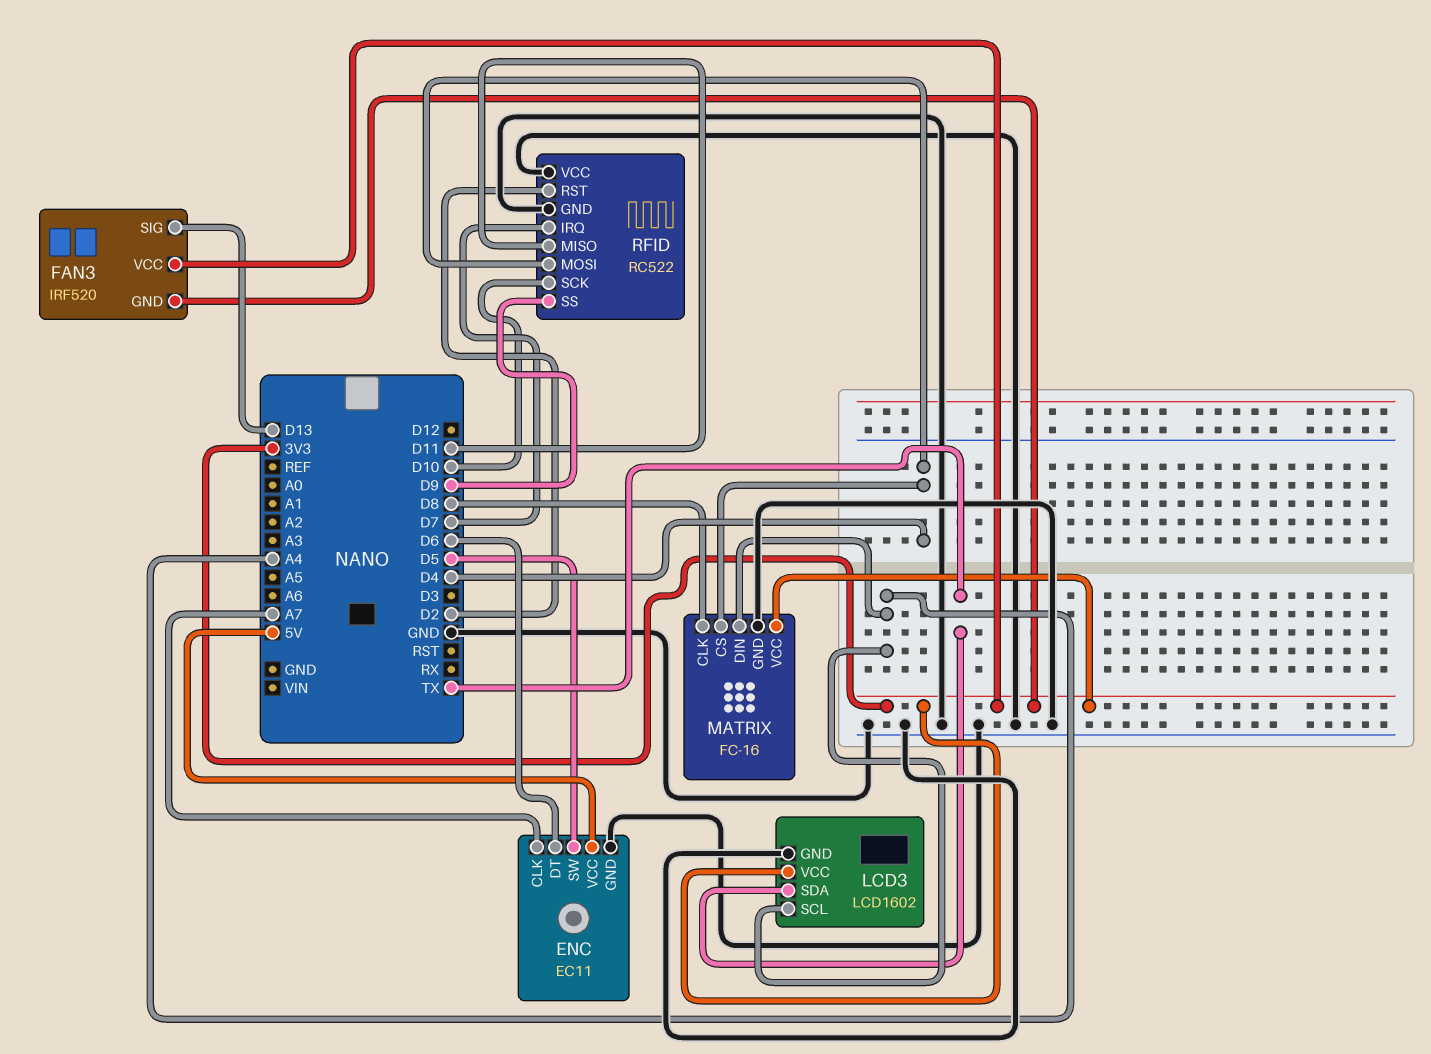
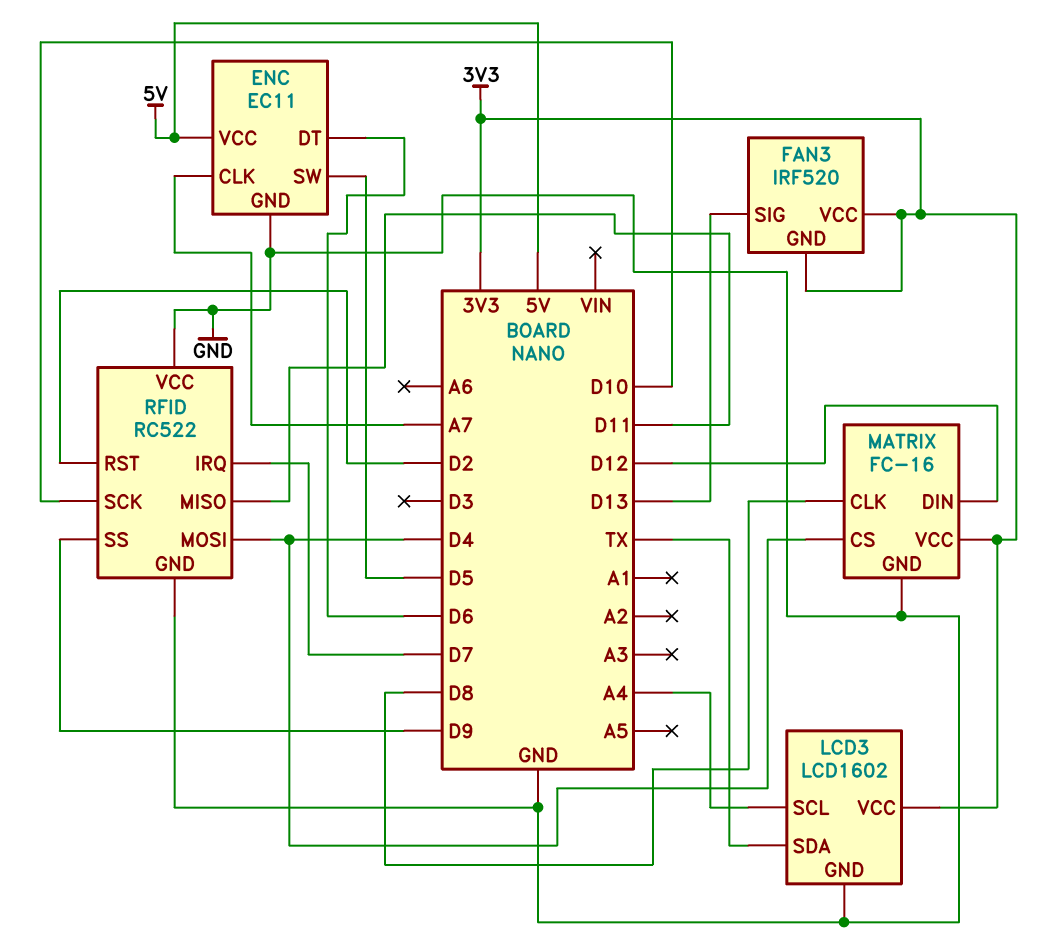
MATRIX pin DIN: A4 -> D12

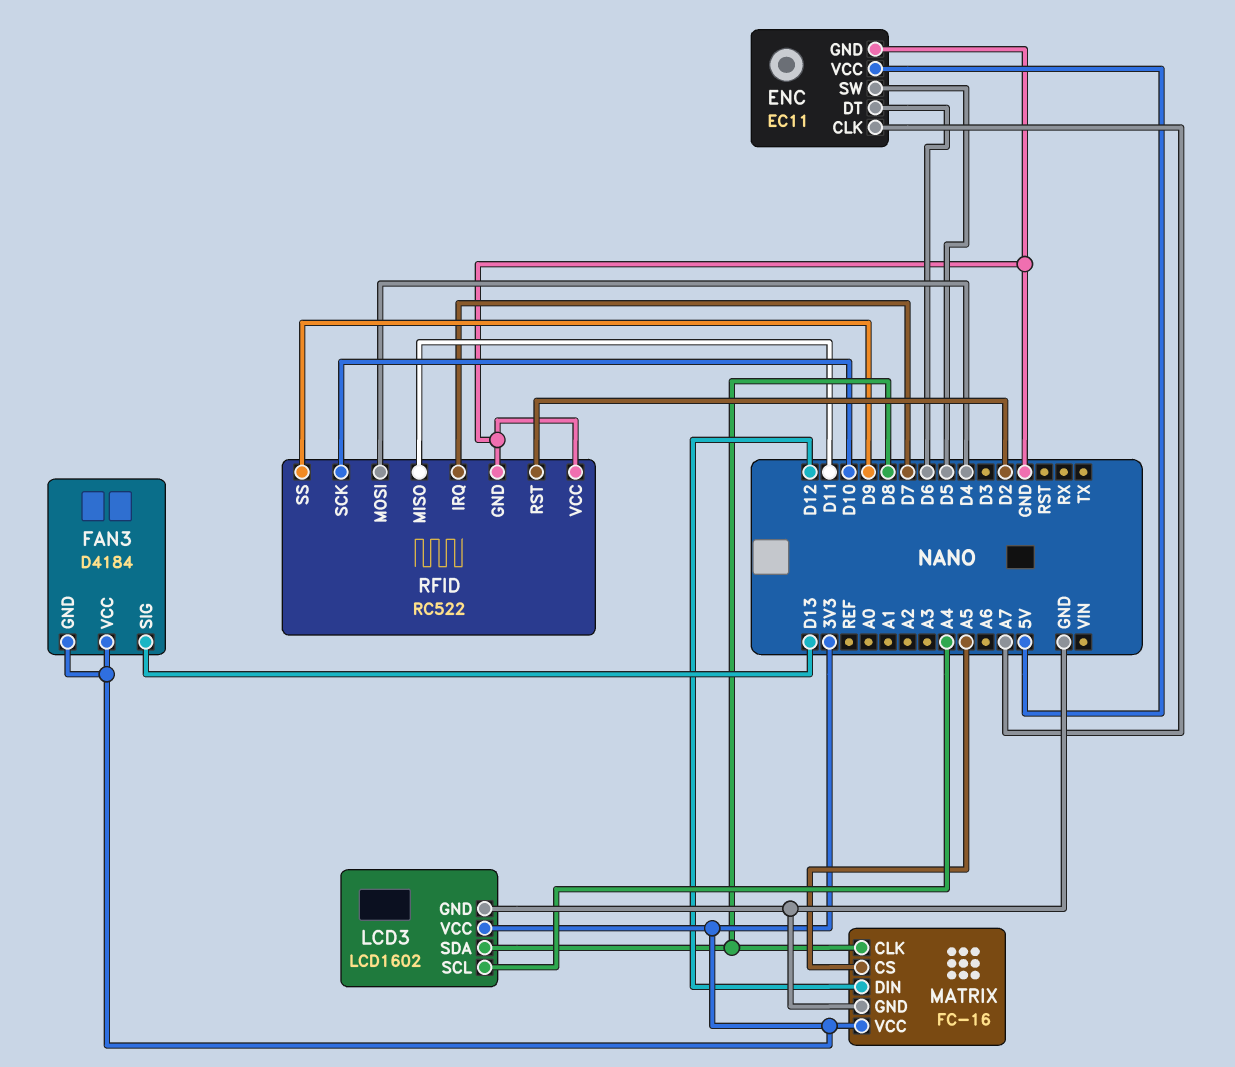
FAN3: IRF520 -> D4184
LCD3 pin SDA: TX -> D8
MATRIX pin CS: D4 -> A5

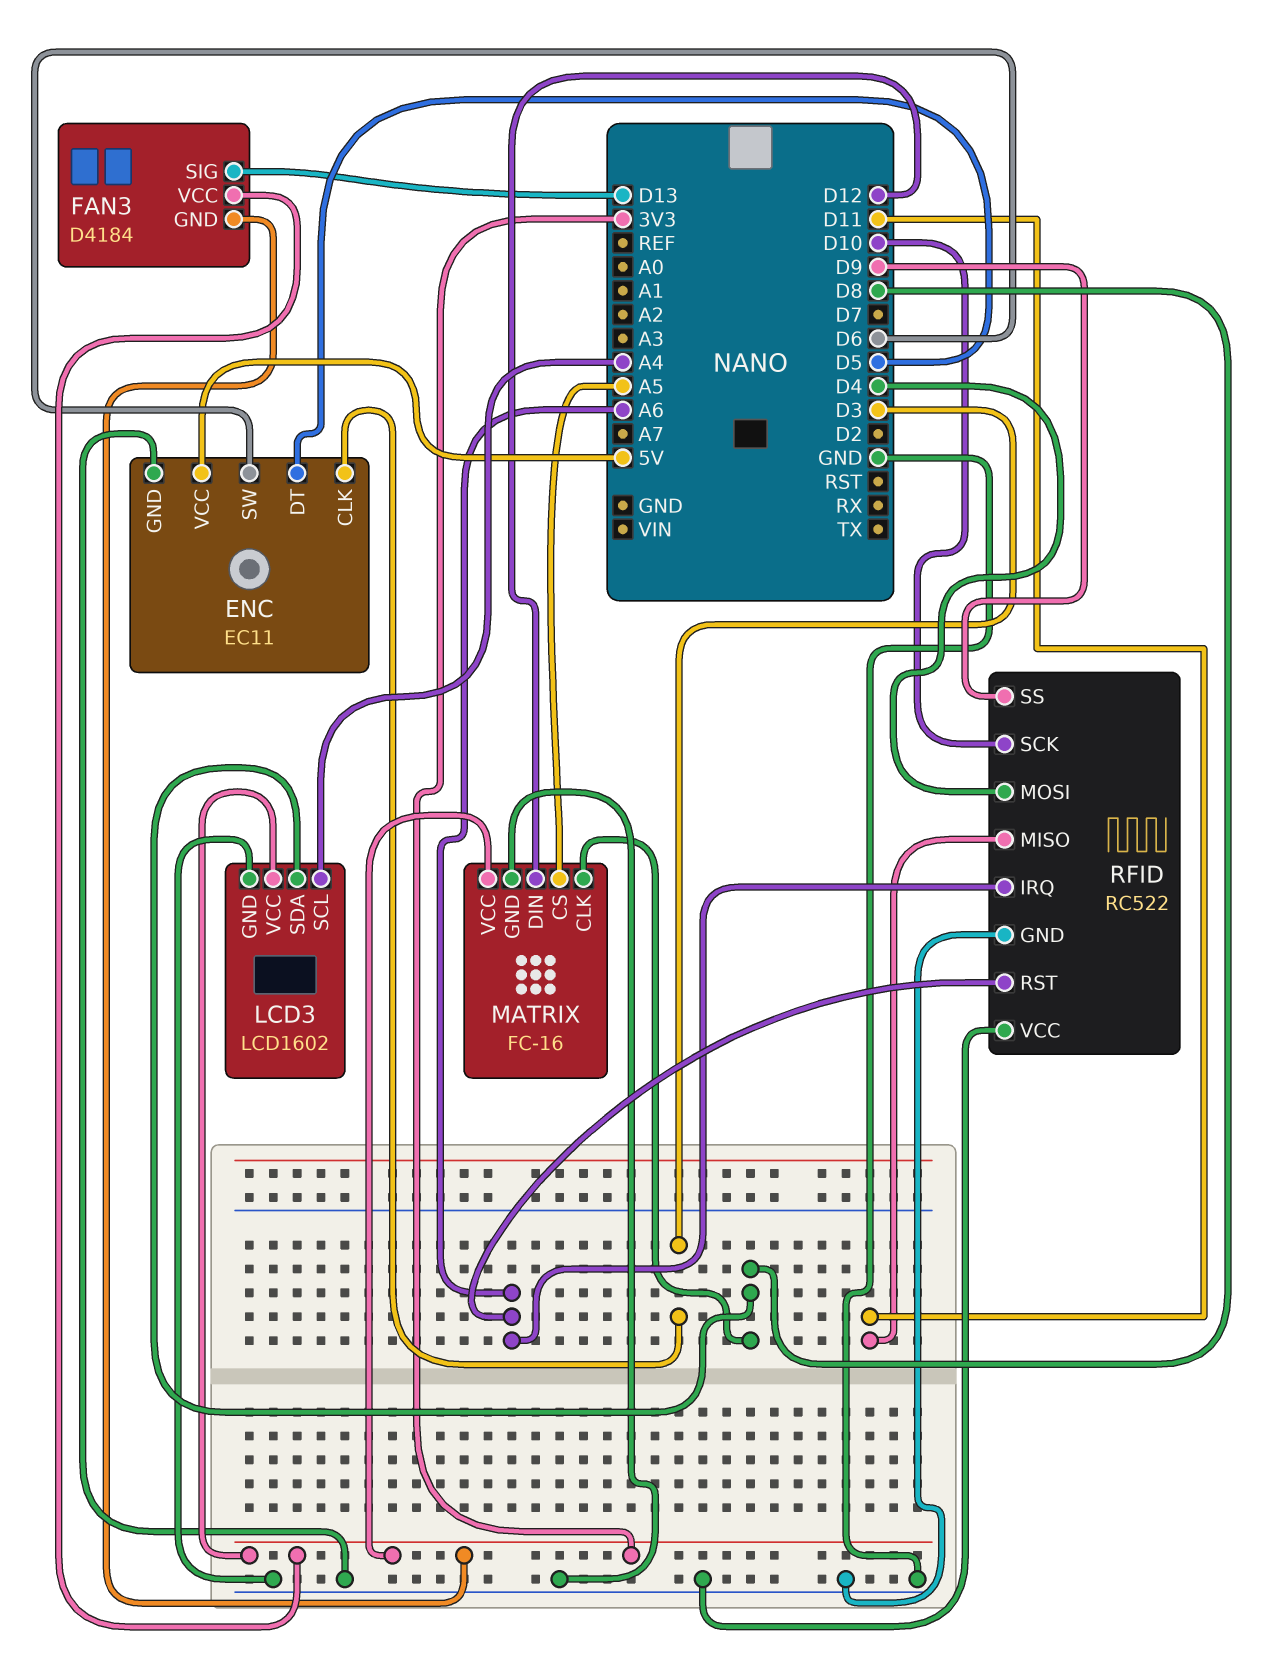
ENC pin CLK: A7 -> D3
ENC pin DT: D6 -> D5
ENC pin SW: D5 -> D6
RFID pin IRQ: D7 -> A6
RFID pin RST: D2 -> A6

